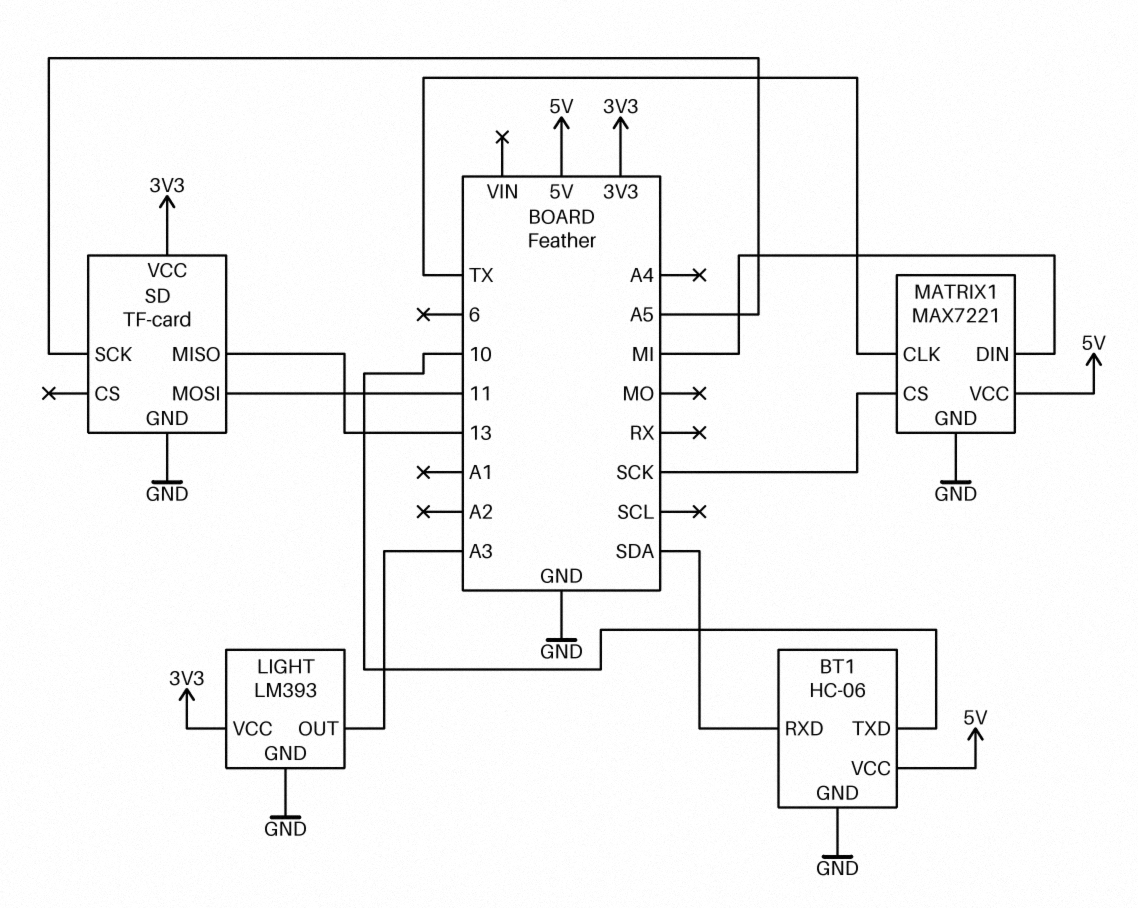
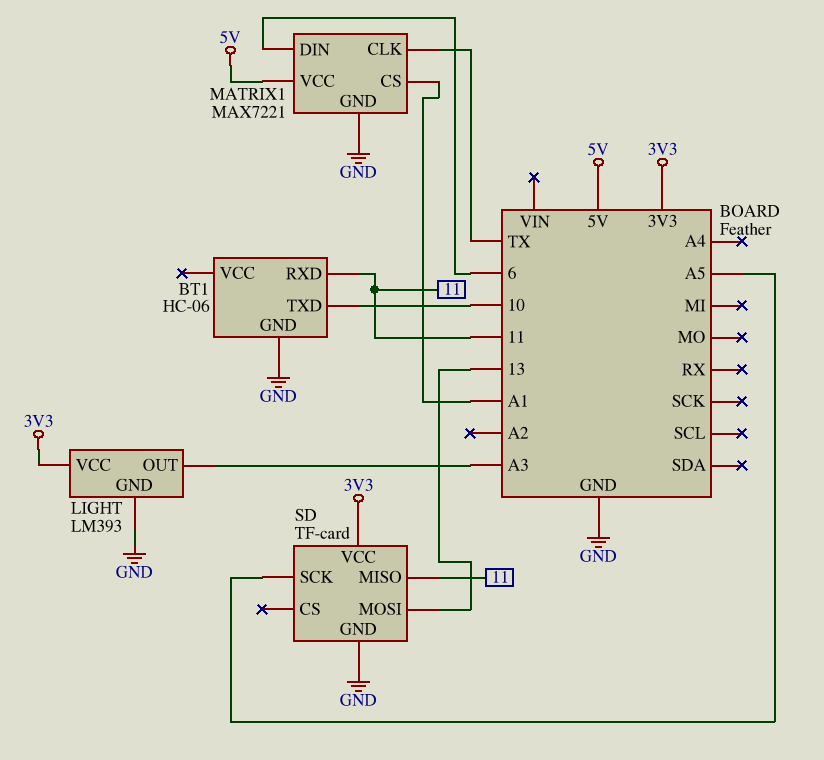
BT1 pin RXD: SDA -> 11
BT1 pin VCC: 5V -> none
MATRIX1 pin CS: SCK -> A1
MATRIX1 pin DIN: MI -> 6
SD pin MISO: 13 -> 11
SD pin MOSI: 11 -> 13

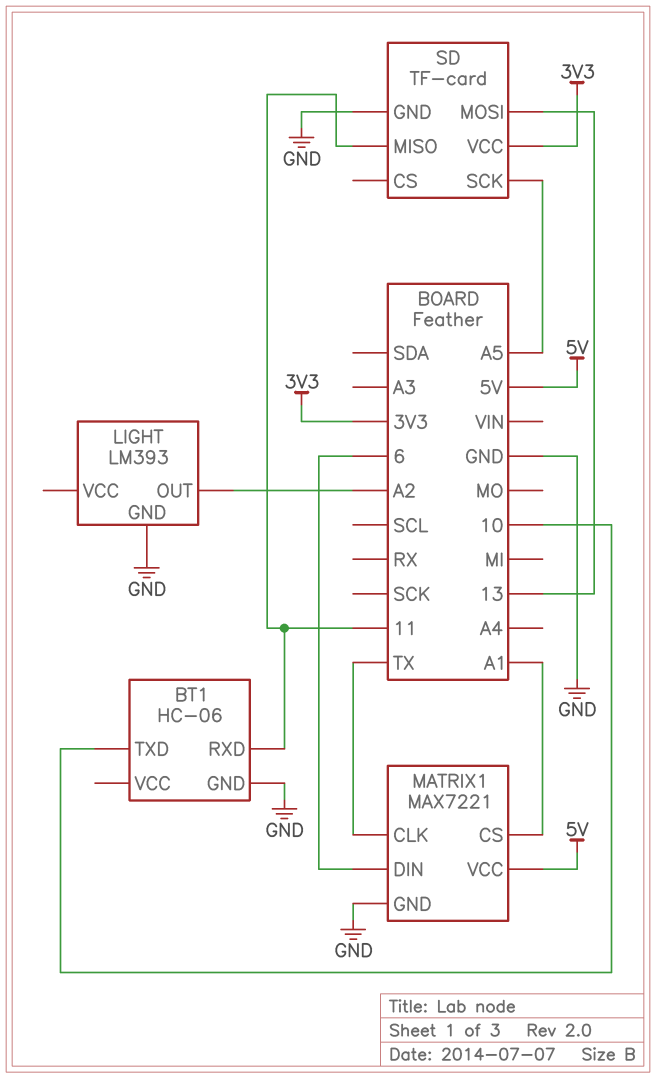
LIGHT pin OUT: A3 -> A2
LIGHT pin VCC: 3V3 -> none

